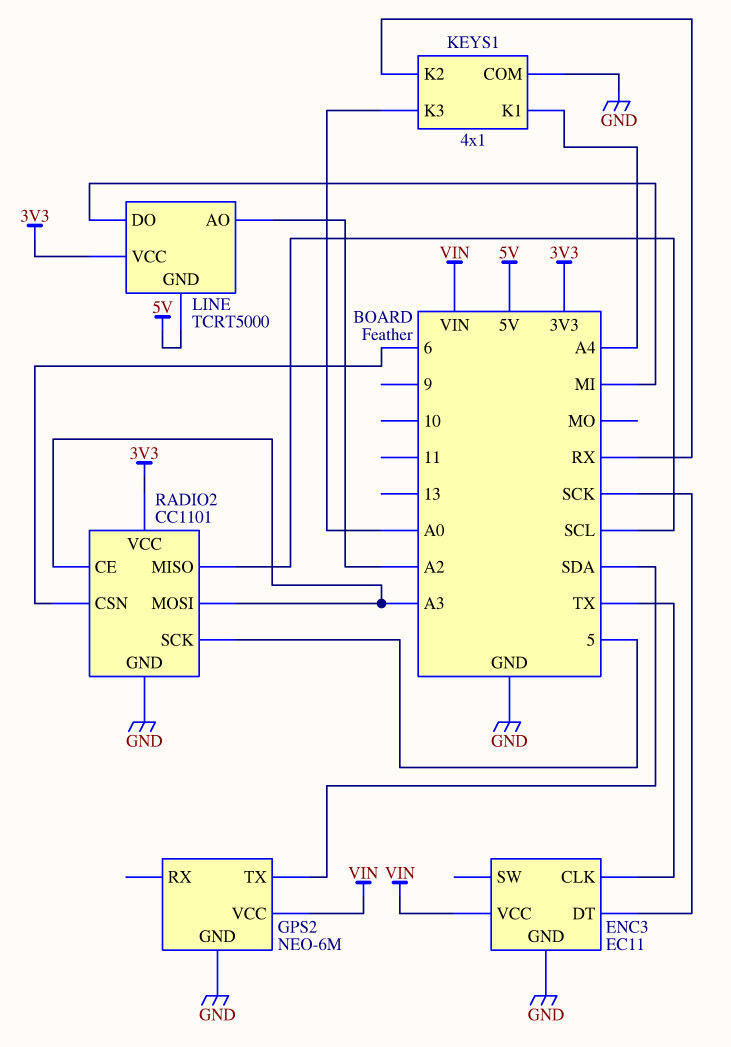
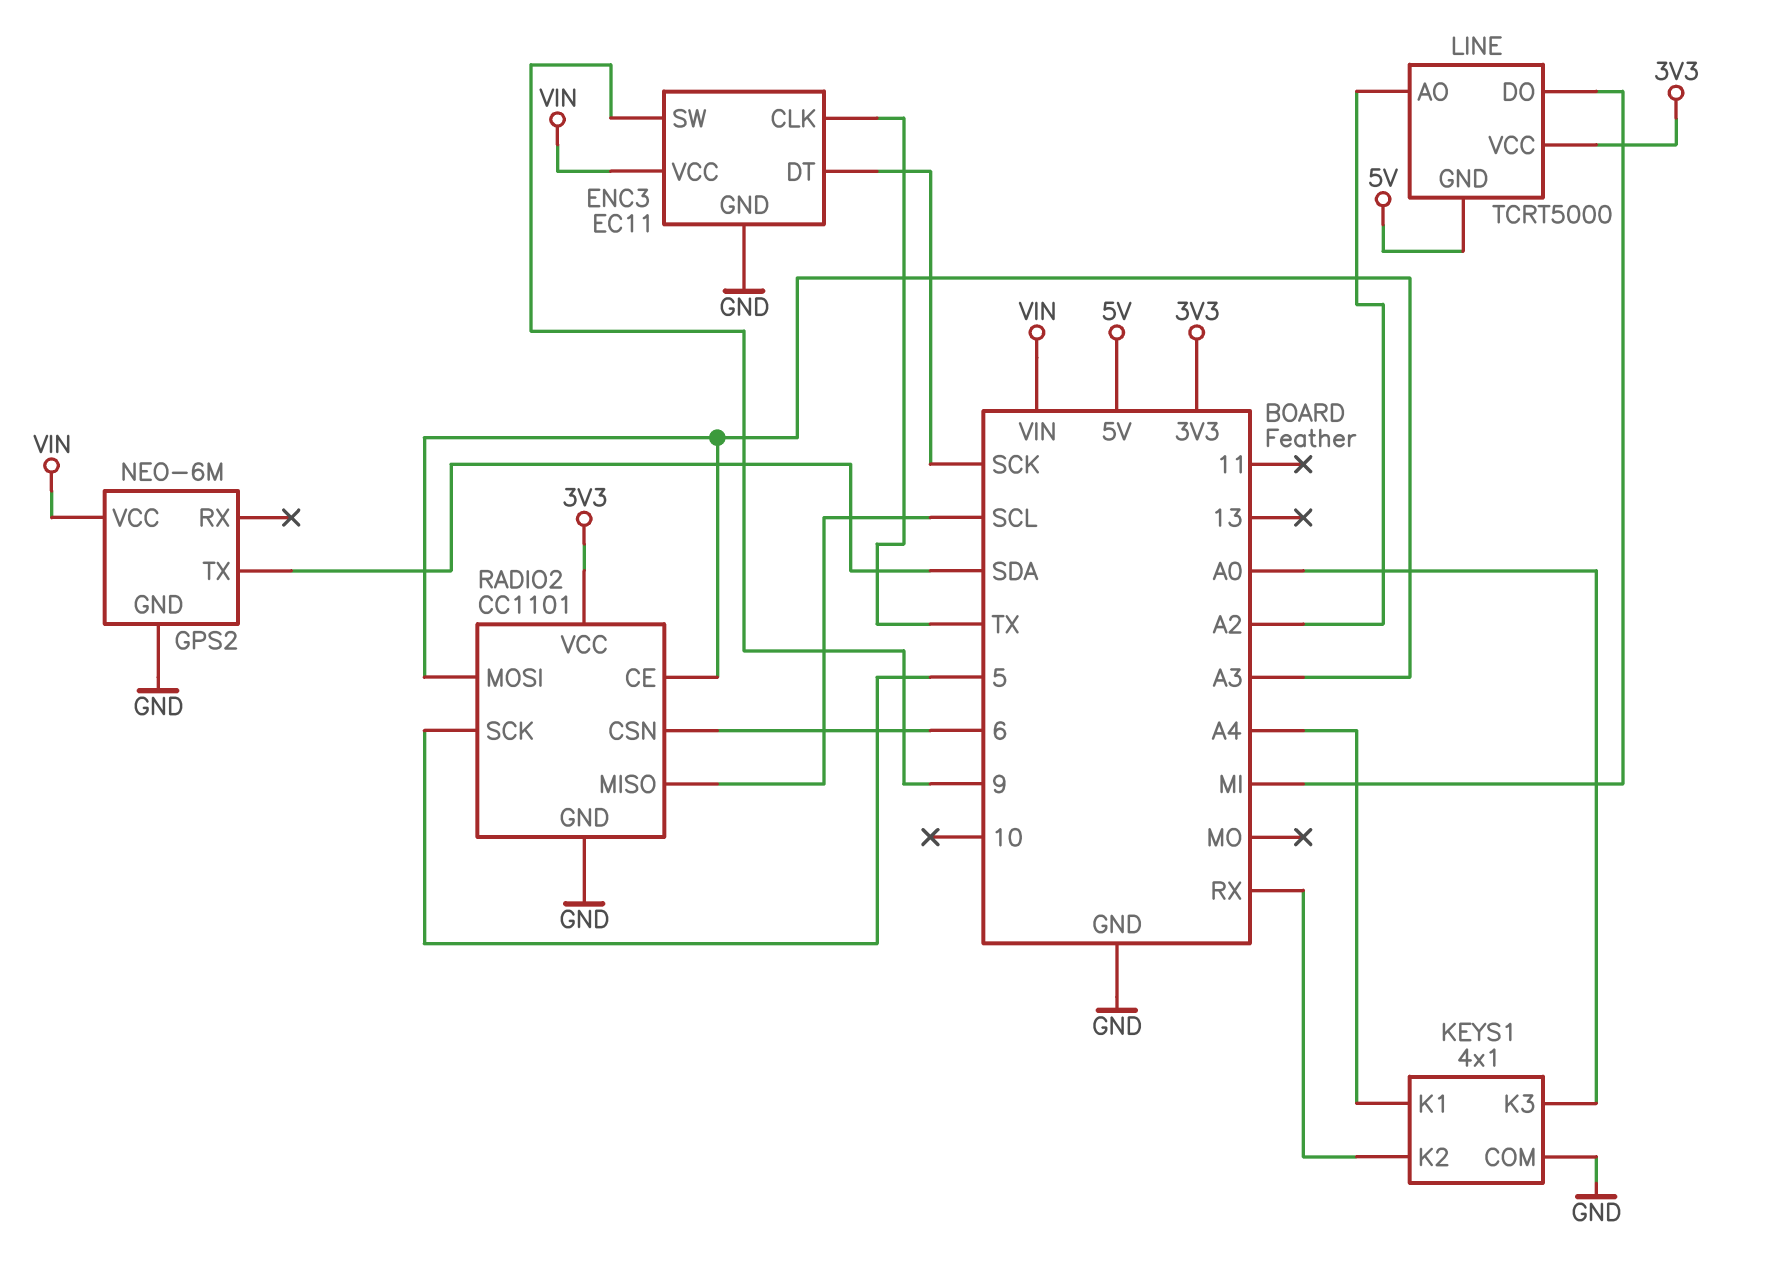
ENC3 pin SW: none -> 9

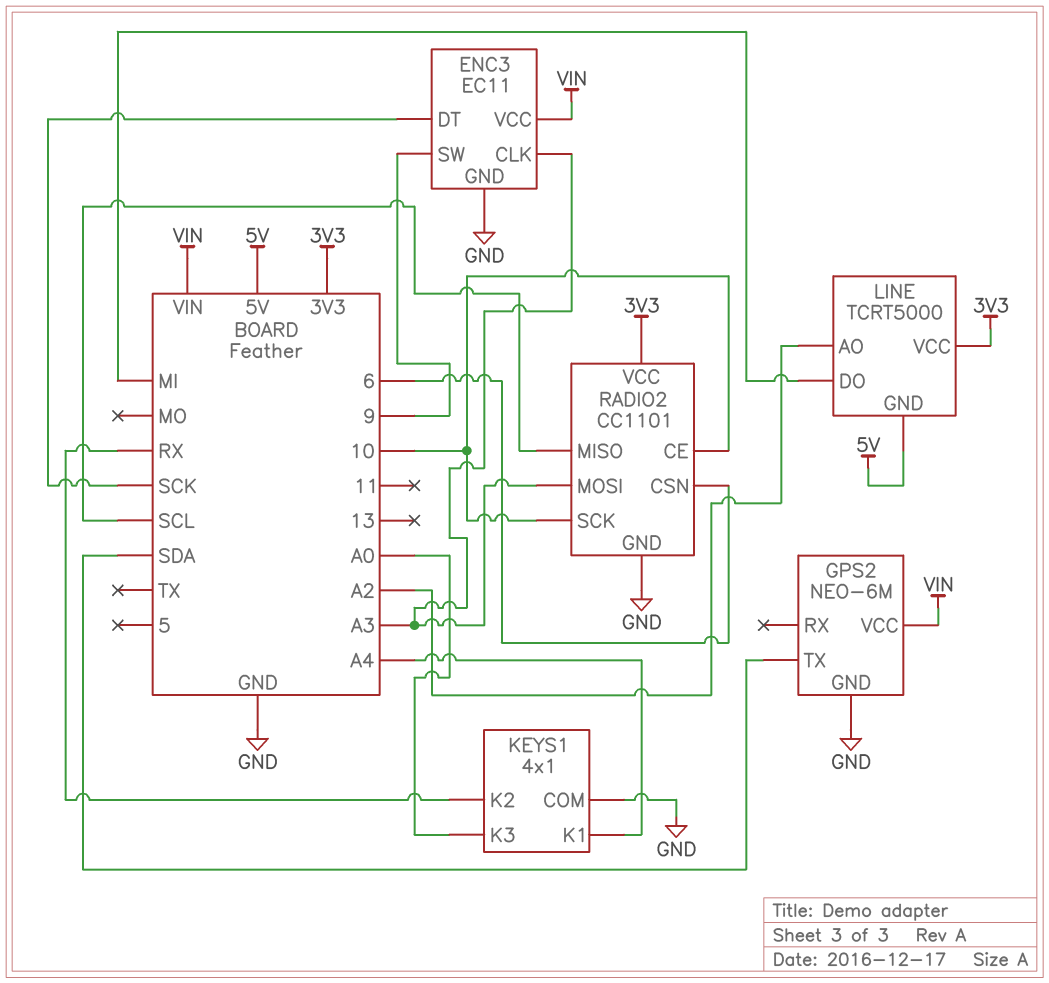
ENC3 pin CLK: TX -> A3
RADIO2 pin CE: A3 -> 10
RADIO2 pin SCK: 5 -> 10

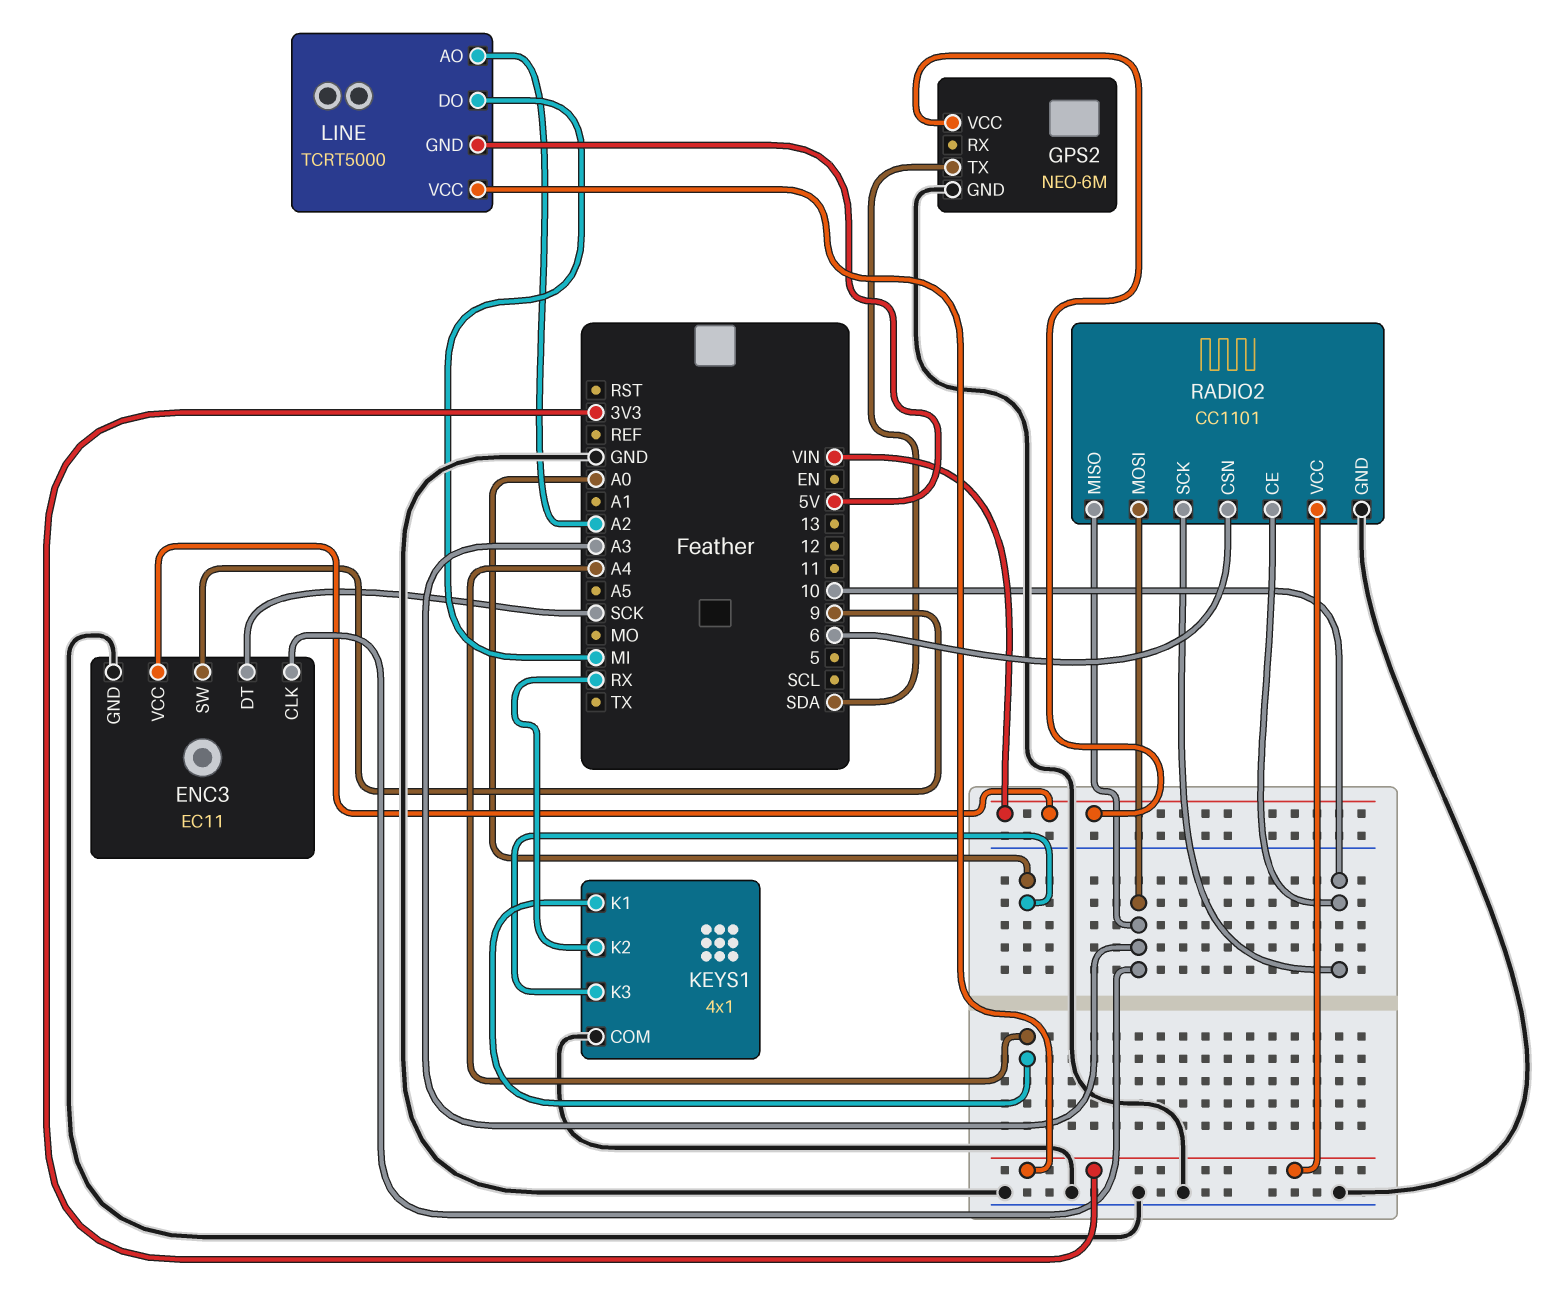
RADIO2 pin MISO: SCL -> A3

